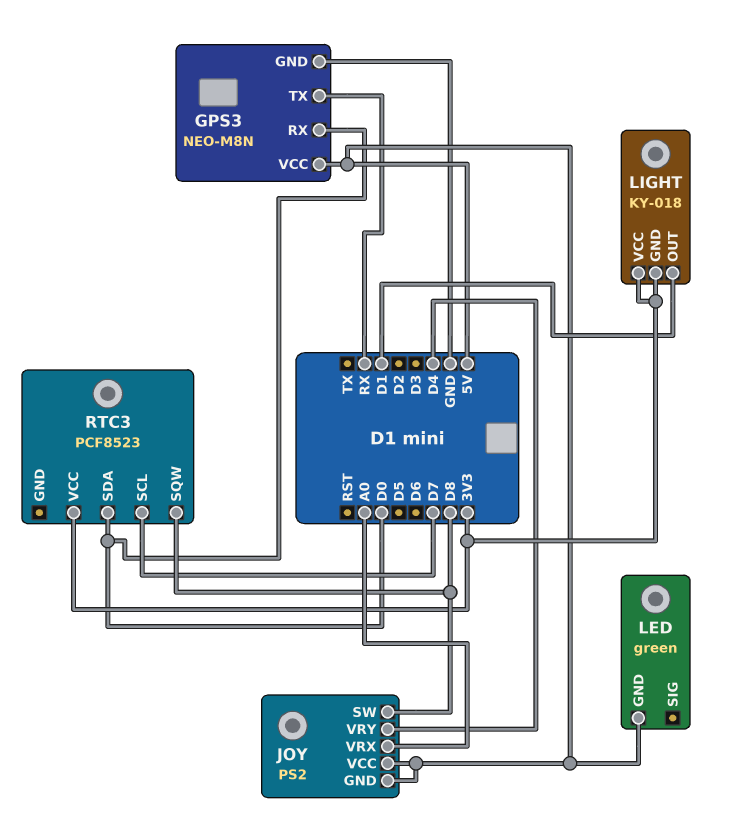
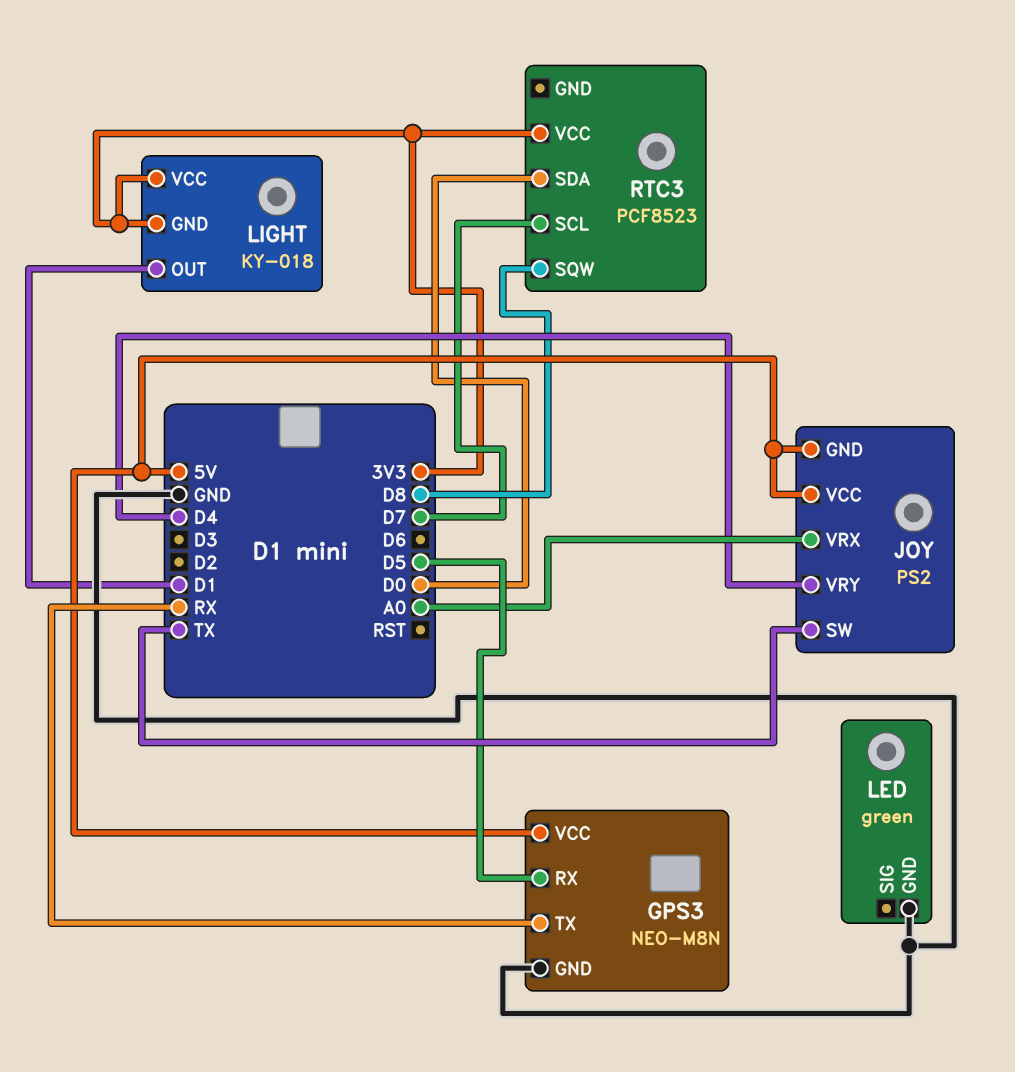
GPS3 pin RX: D0 -> D5
JOY pin SW: D8 -> TX
LED pin GND: 5V -> GND

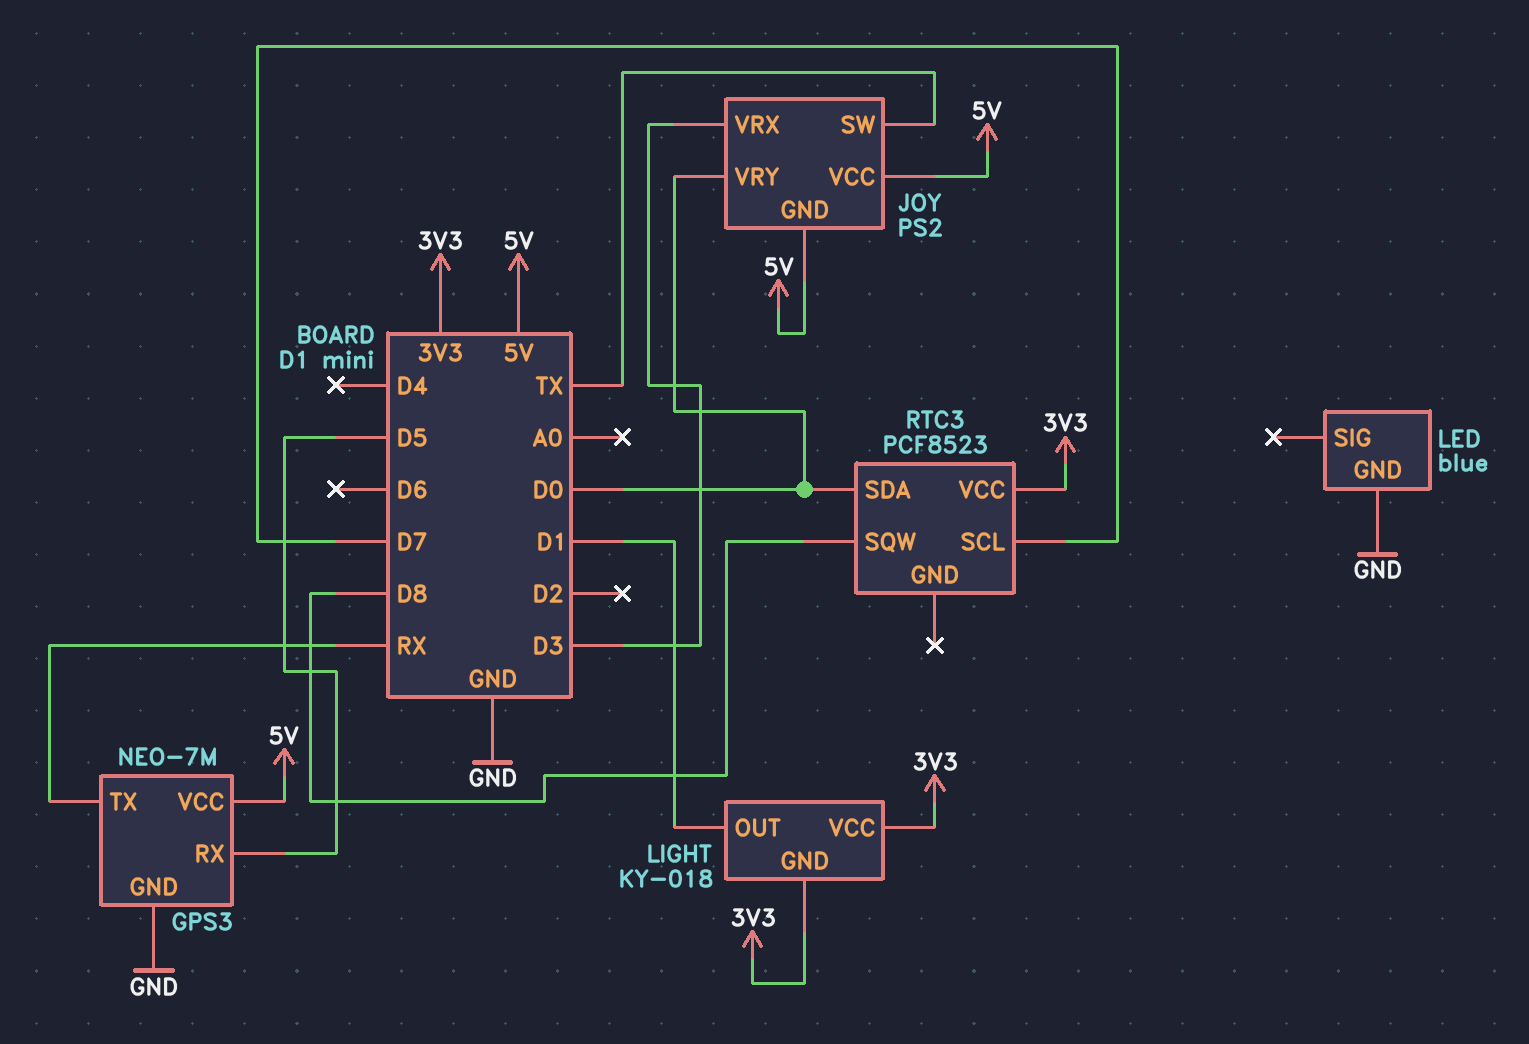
GPS3: NEO-M8N -> NEO-7M
JOY pin VRX: A0 -> D3
JOY pin VRY: D4 -> D0
LED: green -> blue

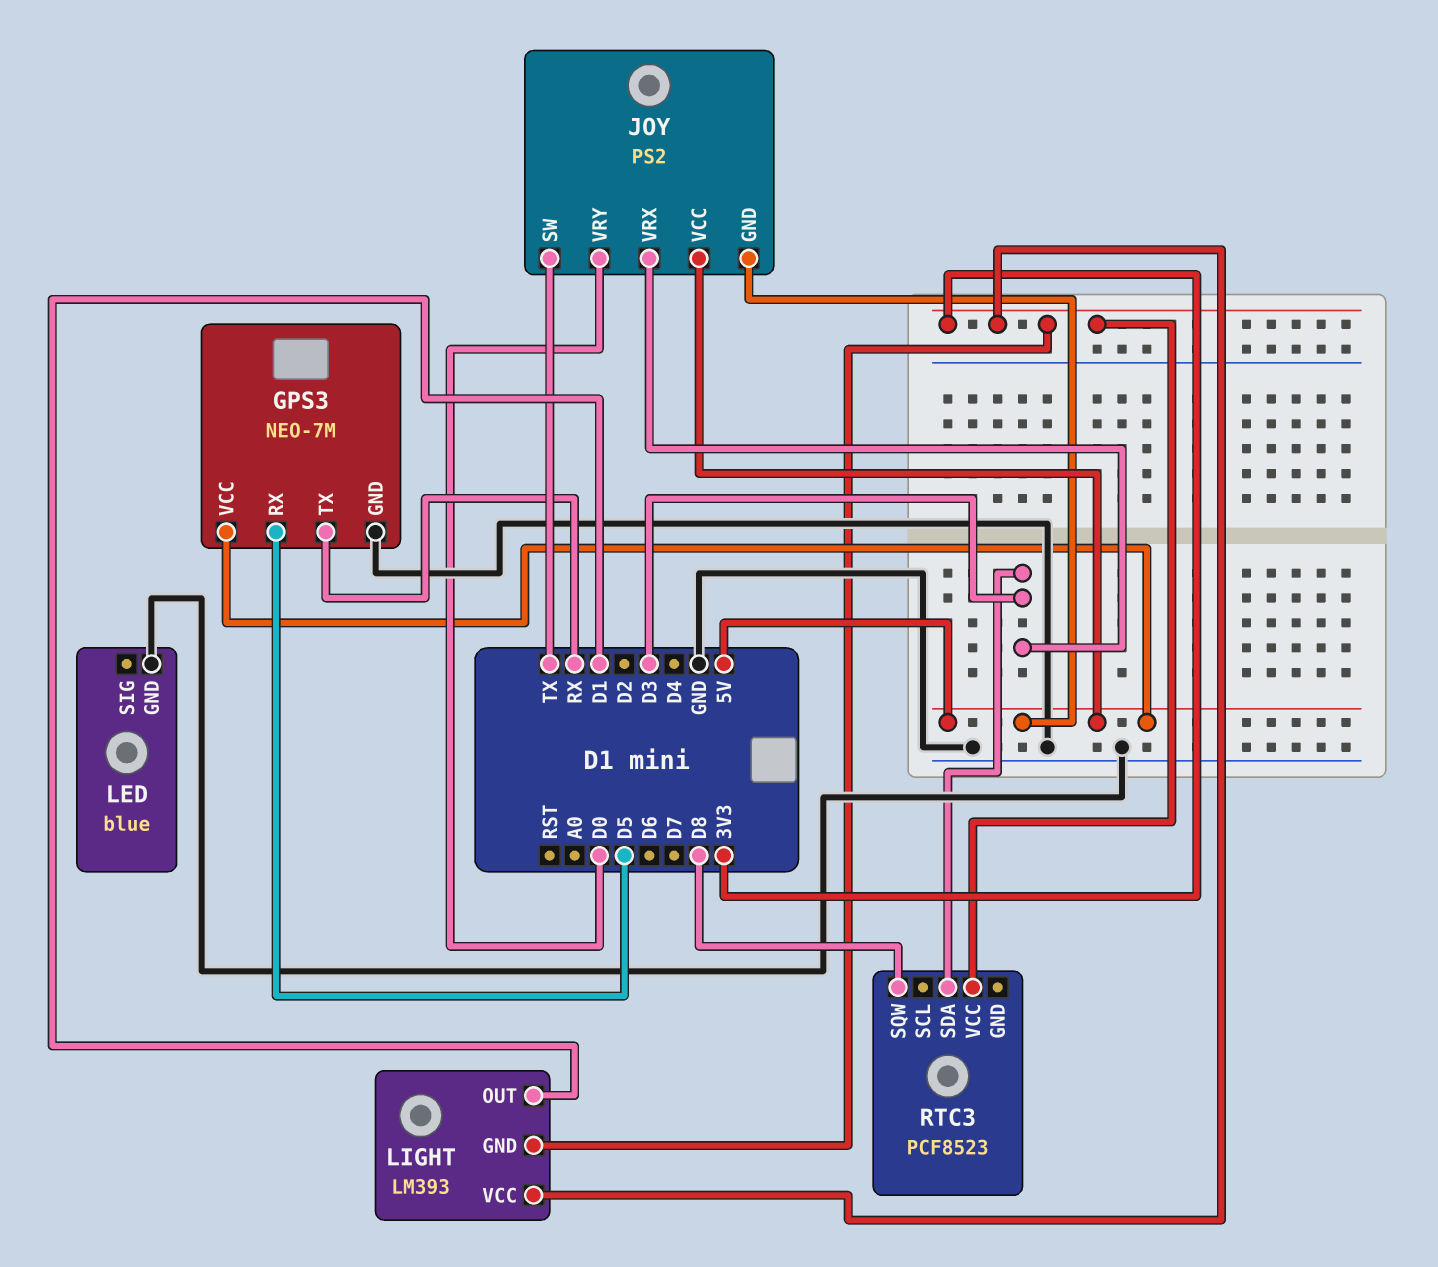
LIGHT: KY-018 -> LM393
RTC3 pin SCL: D7 -> none
RTC3 pin SDA: D0 -> D3

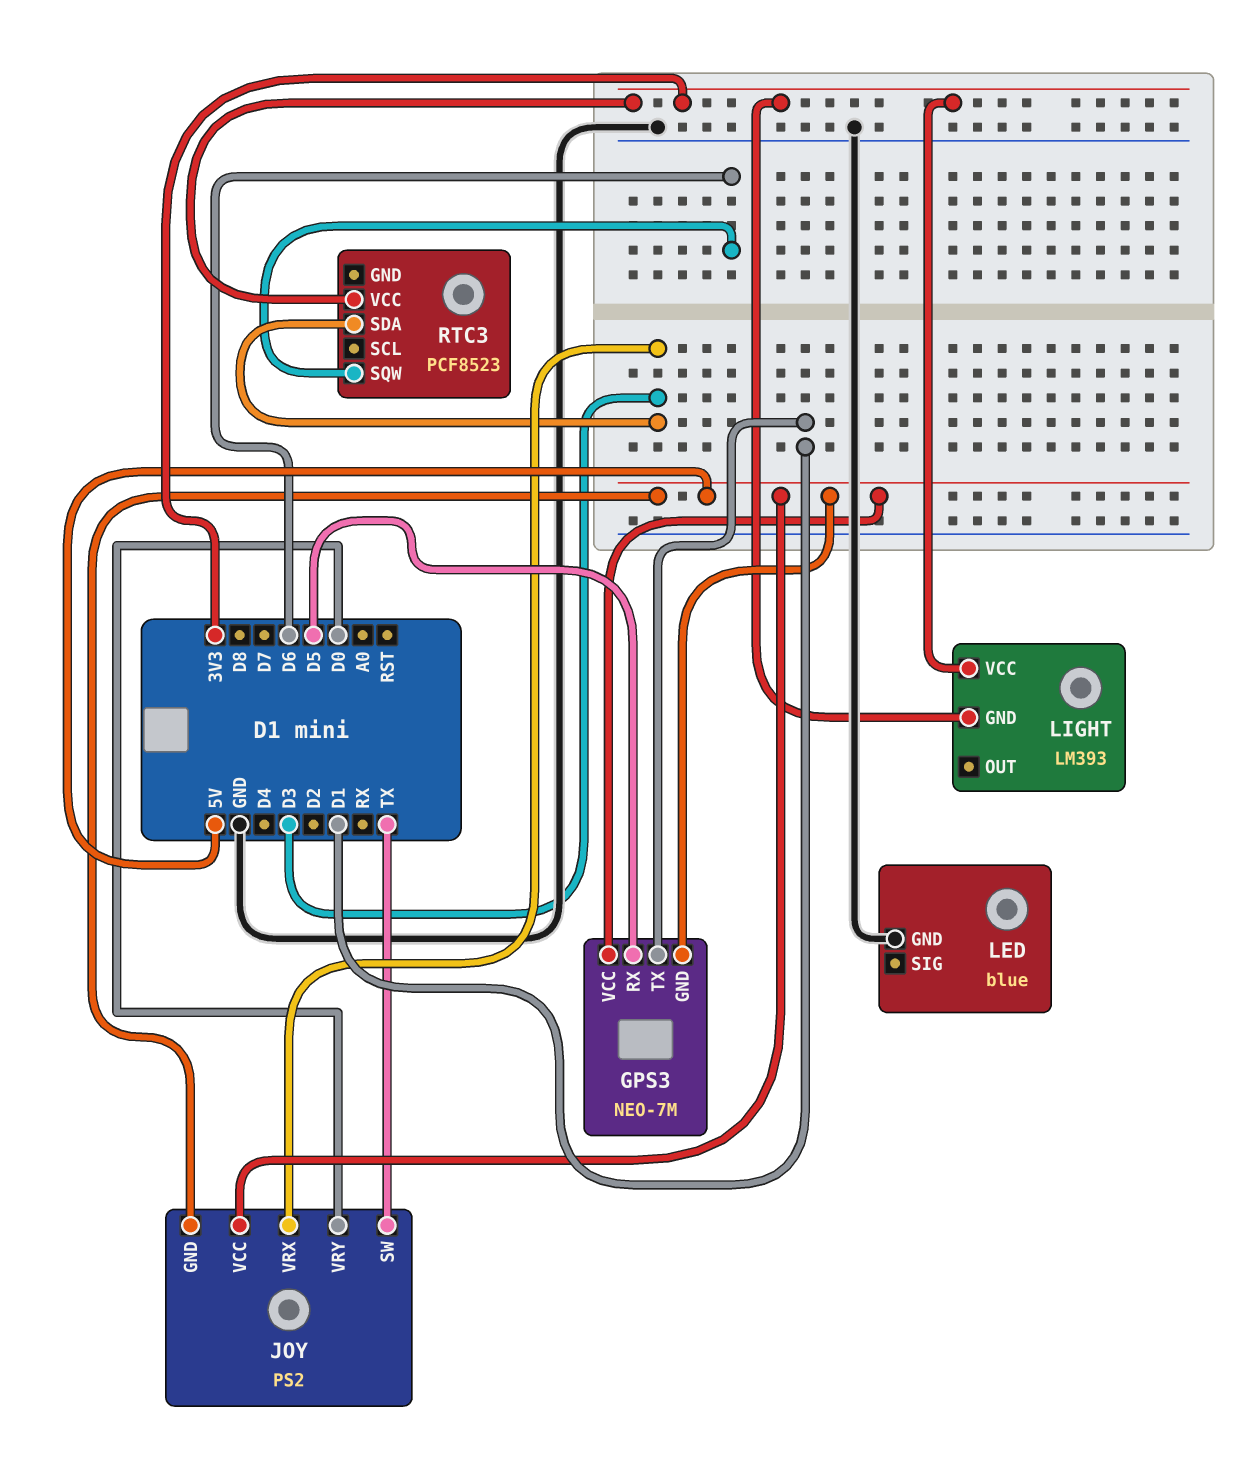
GPS3 pin GND: GND -> 5V
GPS3 pin TX: RX -> D1
LIGHT pin OUT: D1 -> none
RTC3 pin SQW: D8 -> D6

